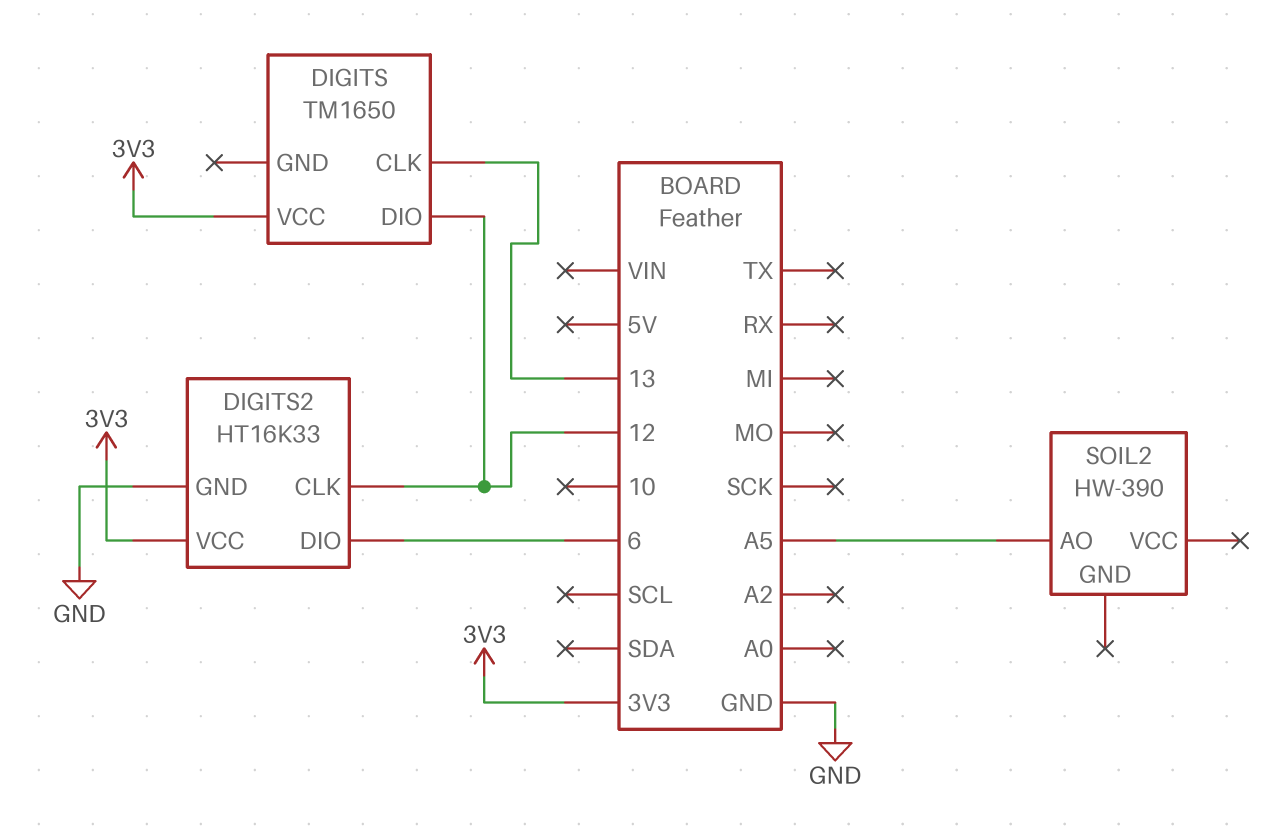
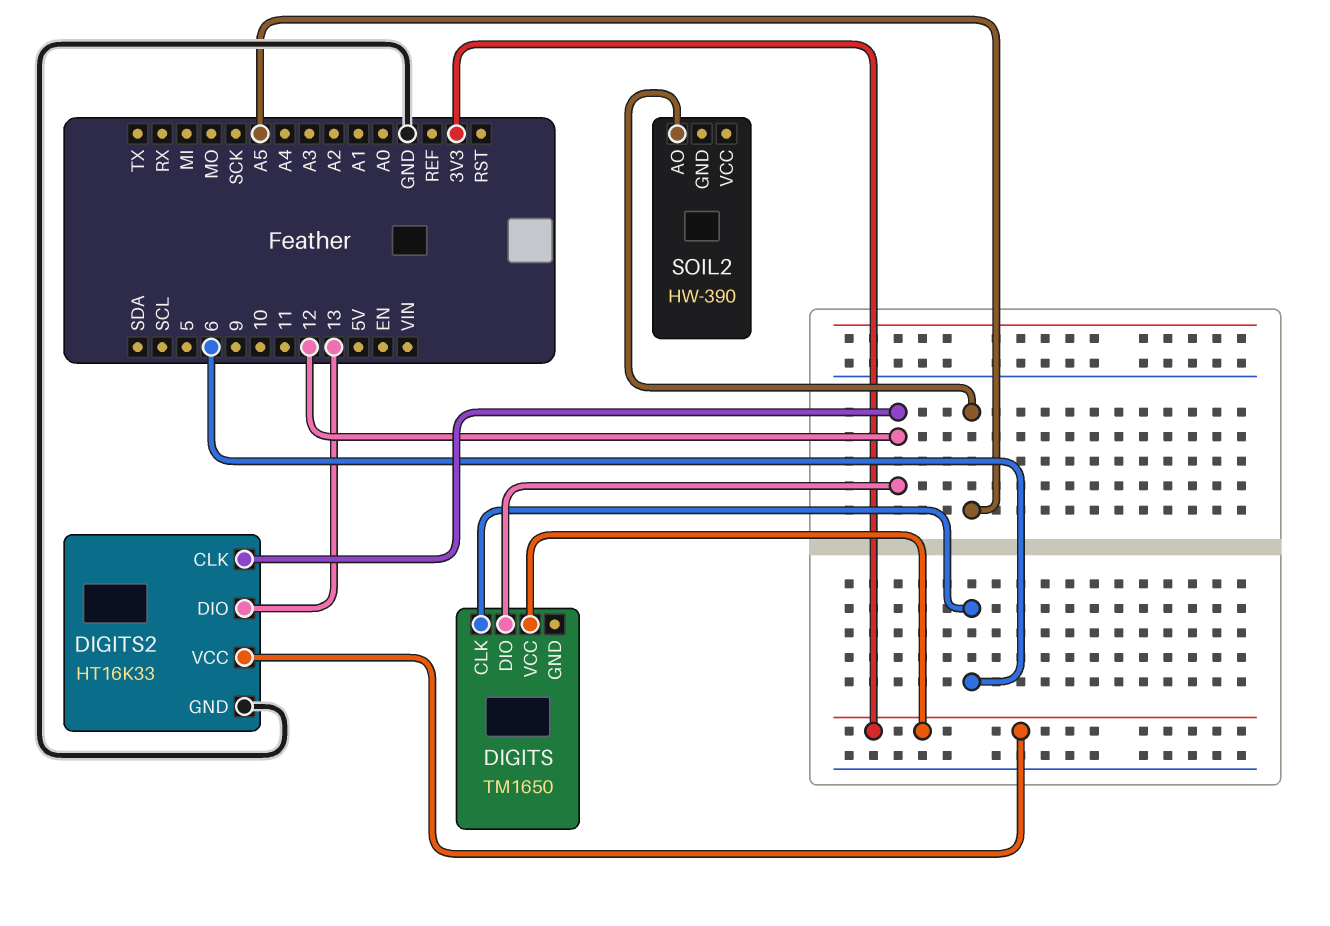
DIGITS pin CLK: 13 -> 6
DIGITS2 pin DIO: 6 -> 13

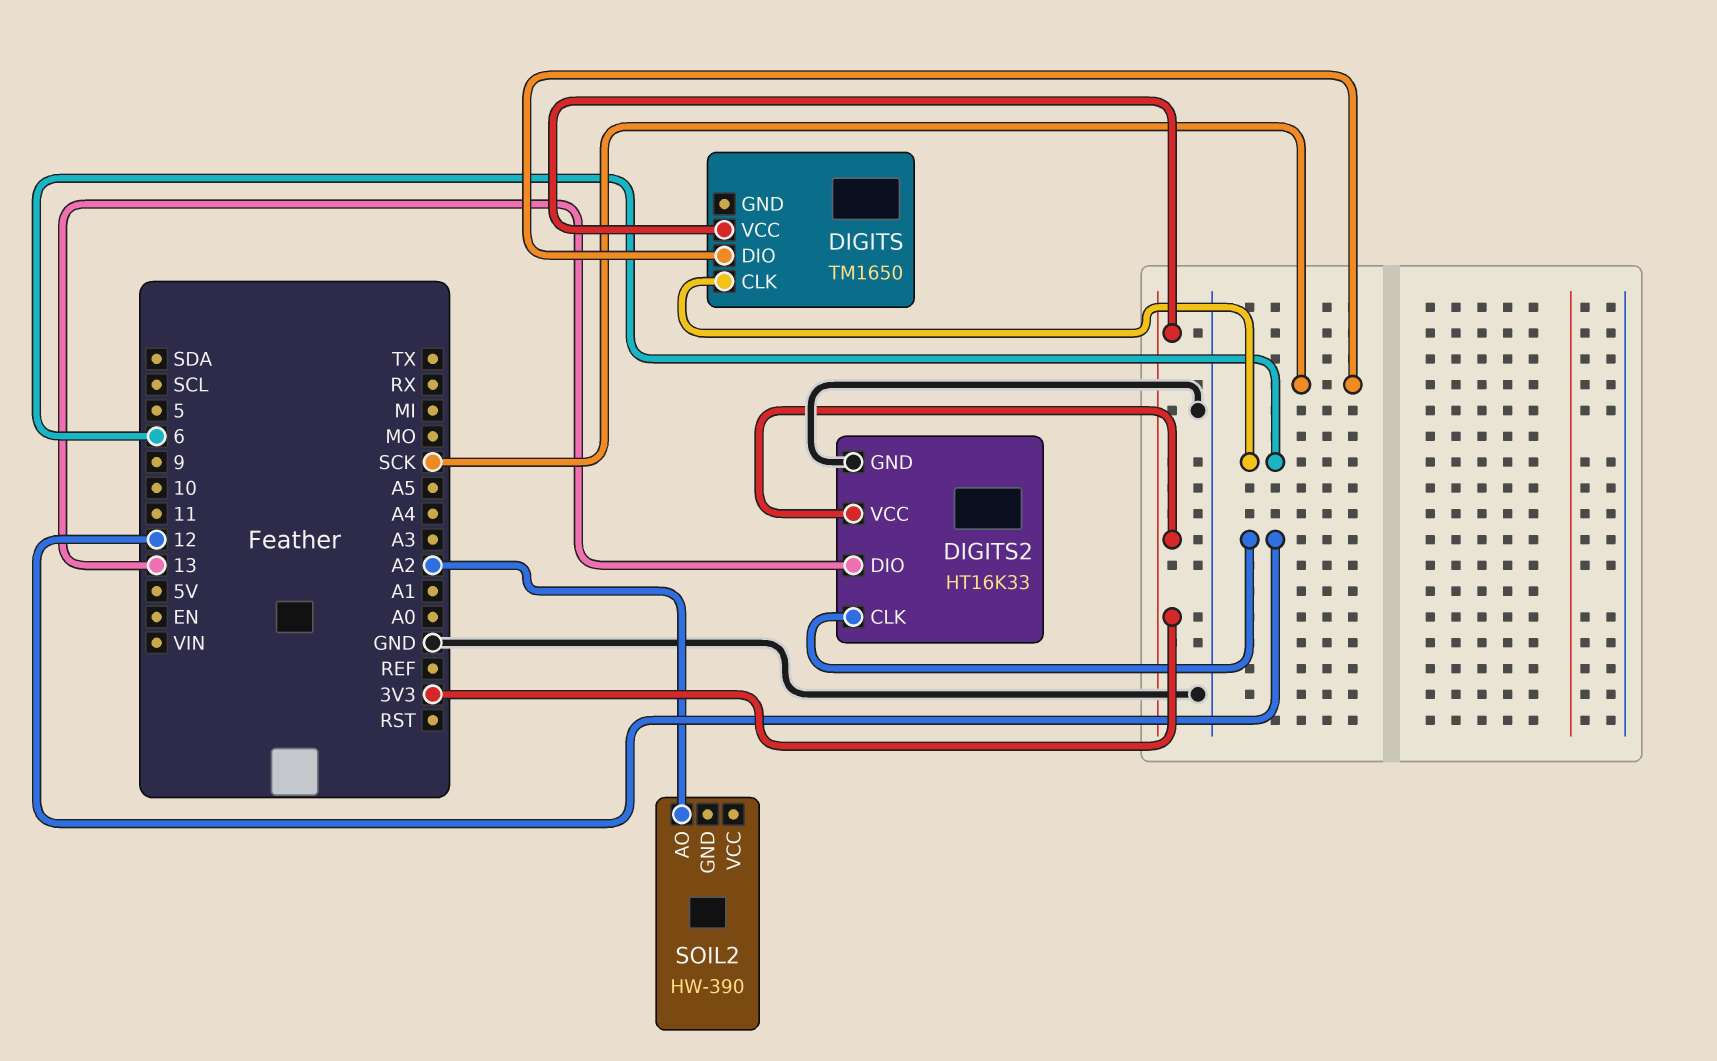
DIGITS pin DIO: 12 -> SCK
SOIL2 pin AO: A5 -> A2

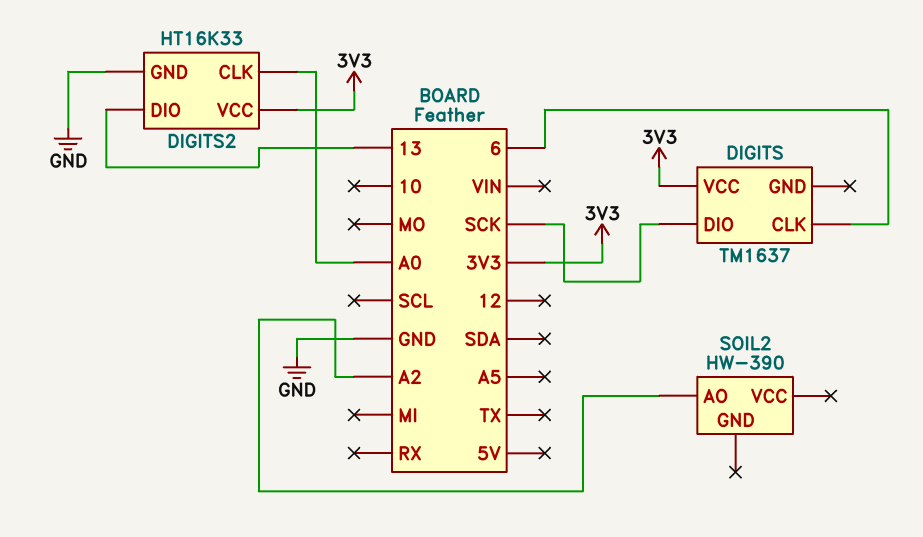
DIGITS: TM1650 -> TM1637
DIGITS2 pin CLK: 12 -> A0

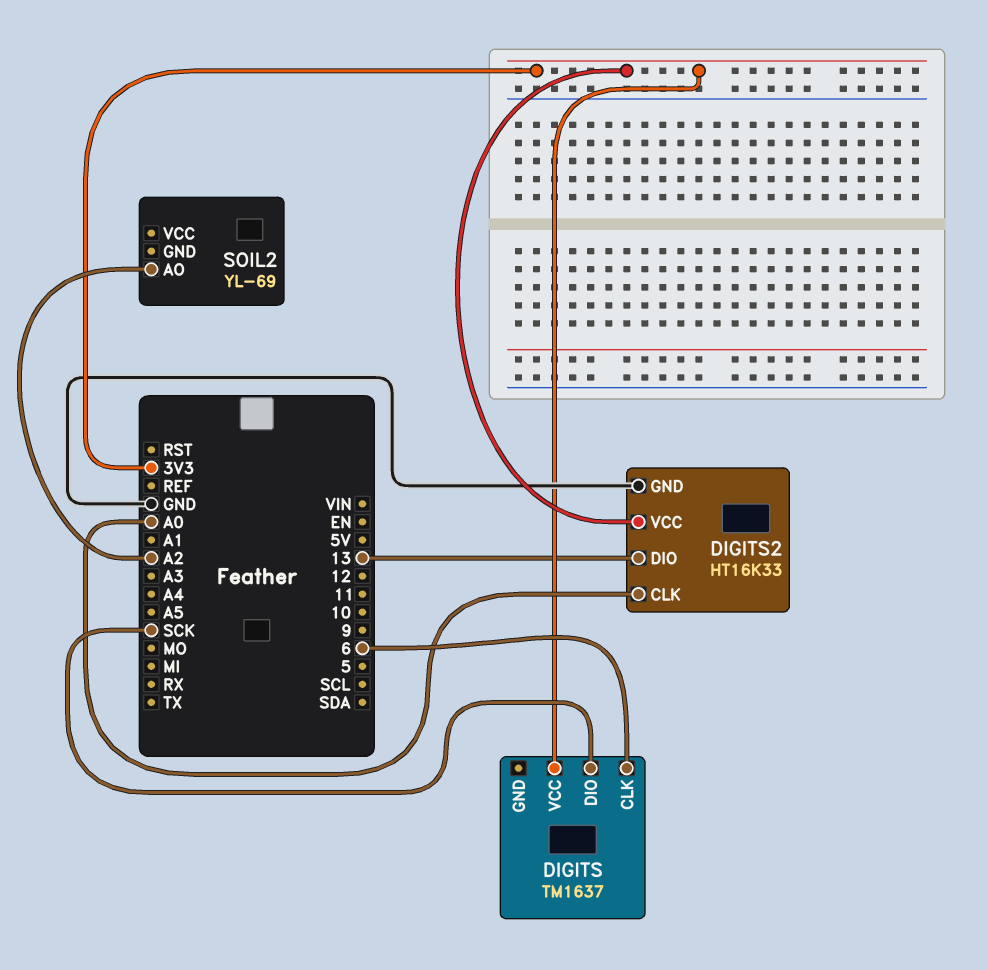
SOIL2: HW-390 -> YL-69

